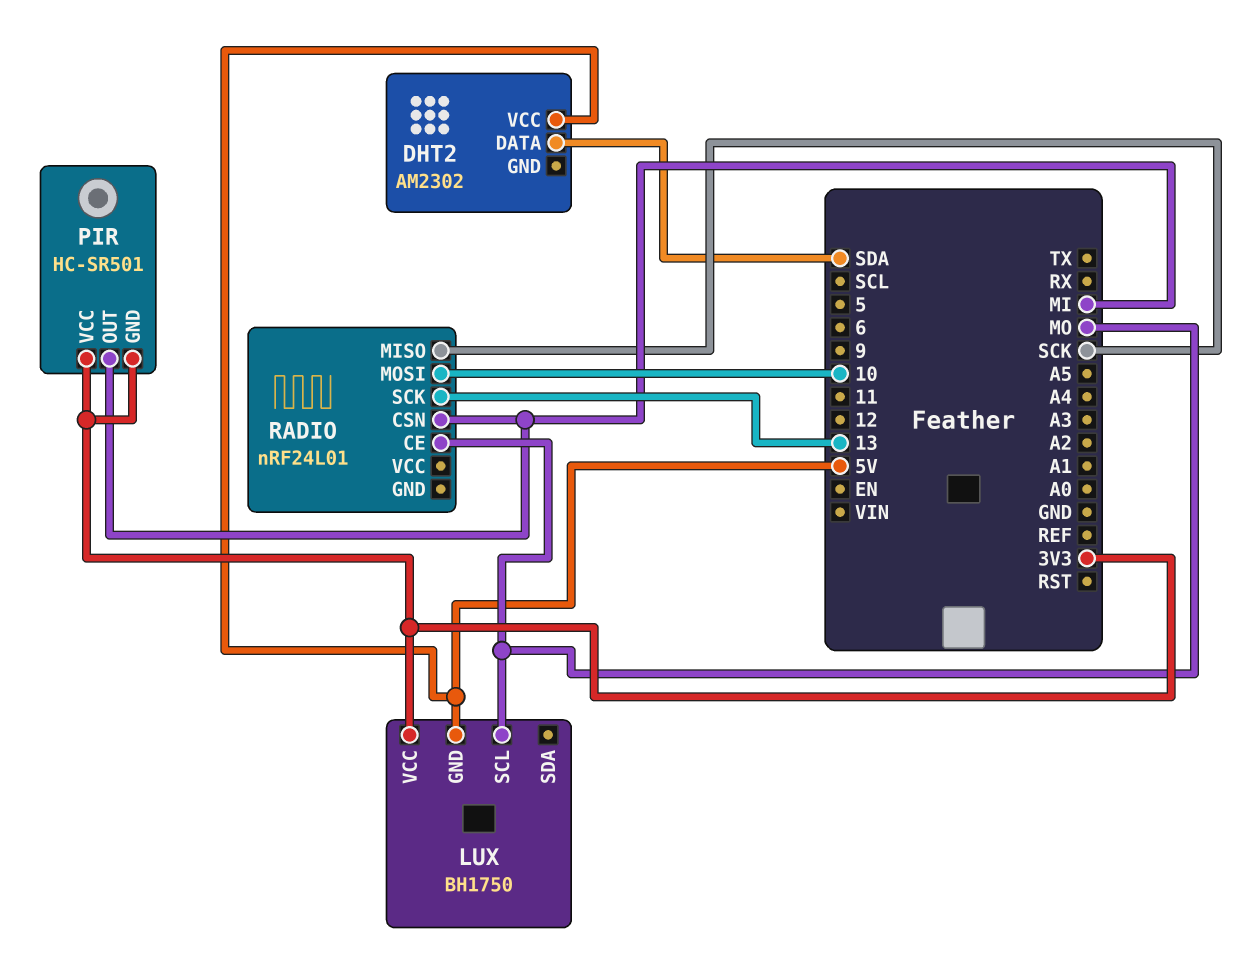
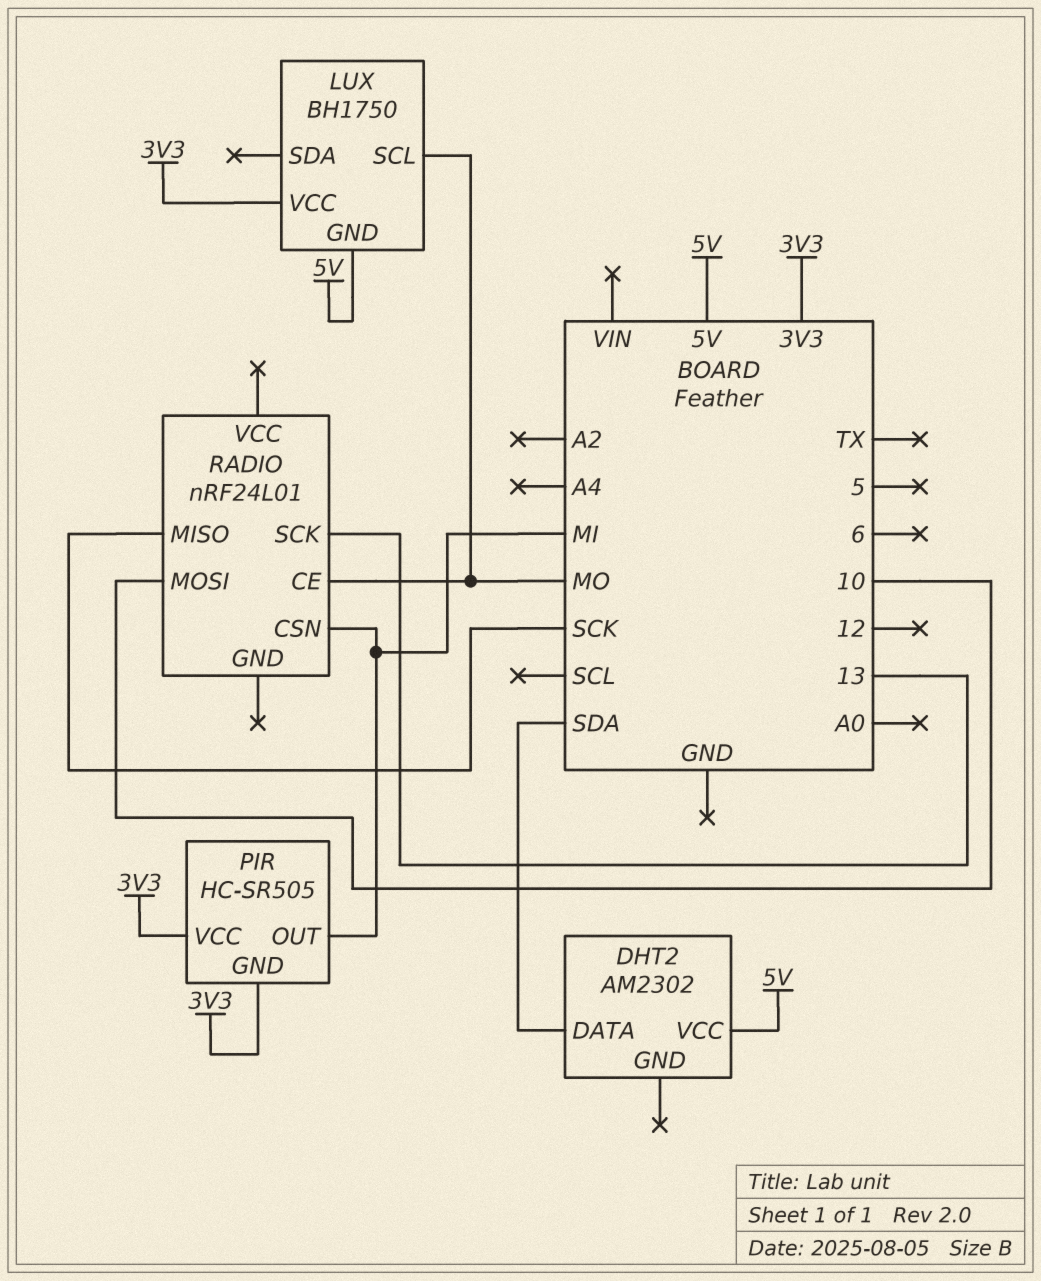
PIR: HC-SR501 -> HC-SR505

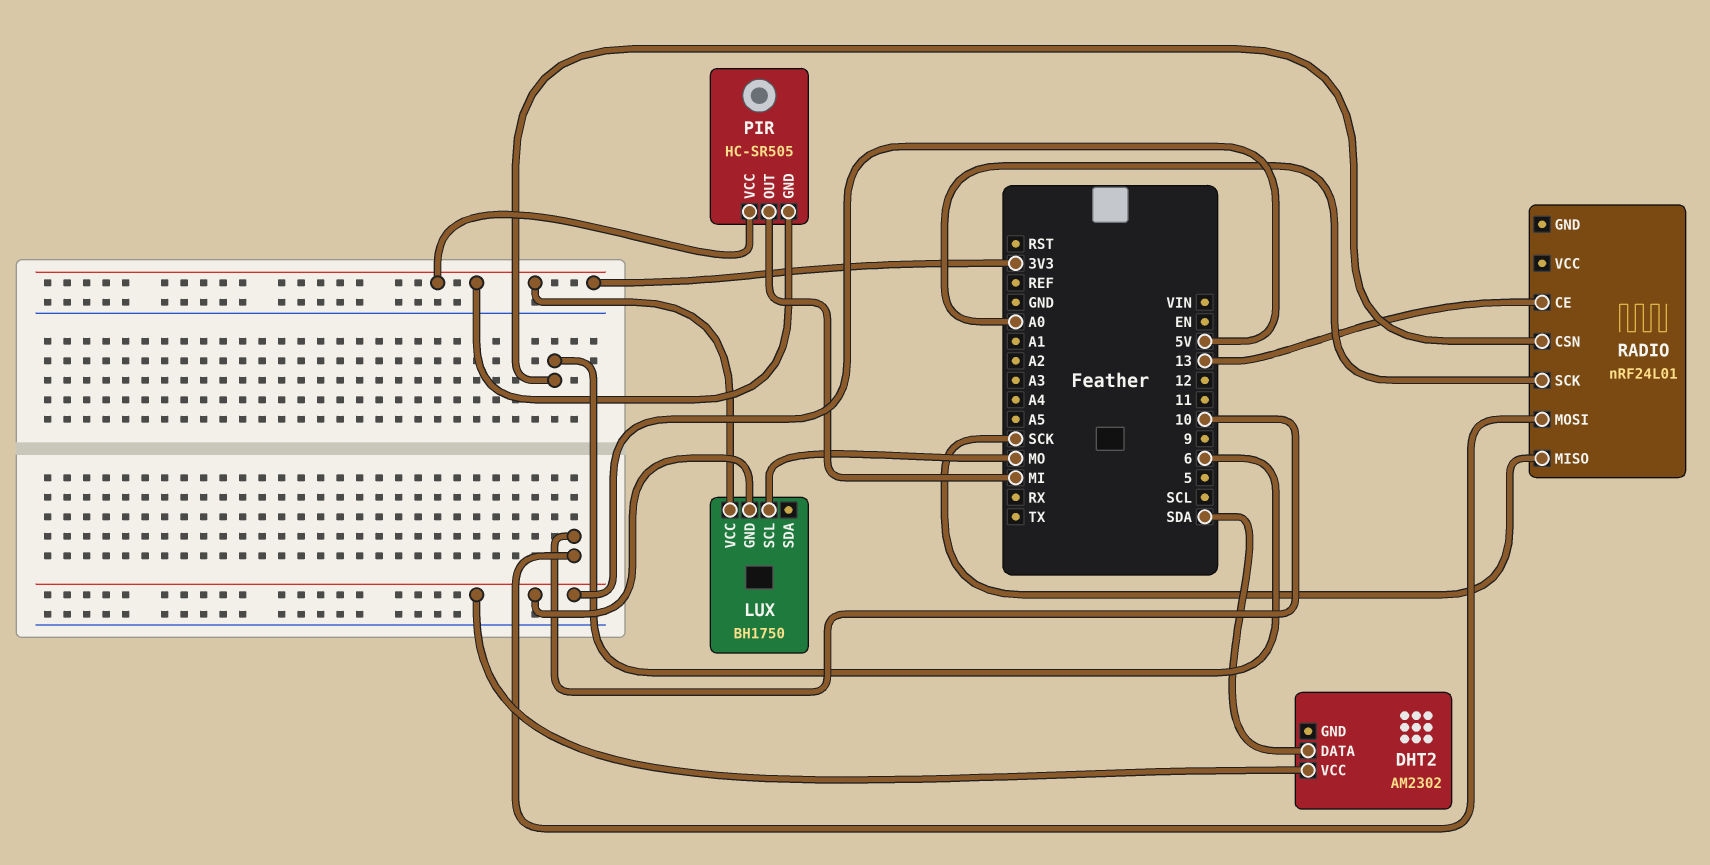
RADIO pin CE: MO -> 13
RADIO pin CSN: MI -> 6
RADIO pin SCK: 13 -> A0

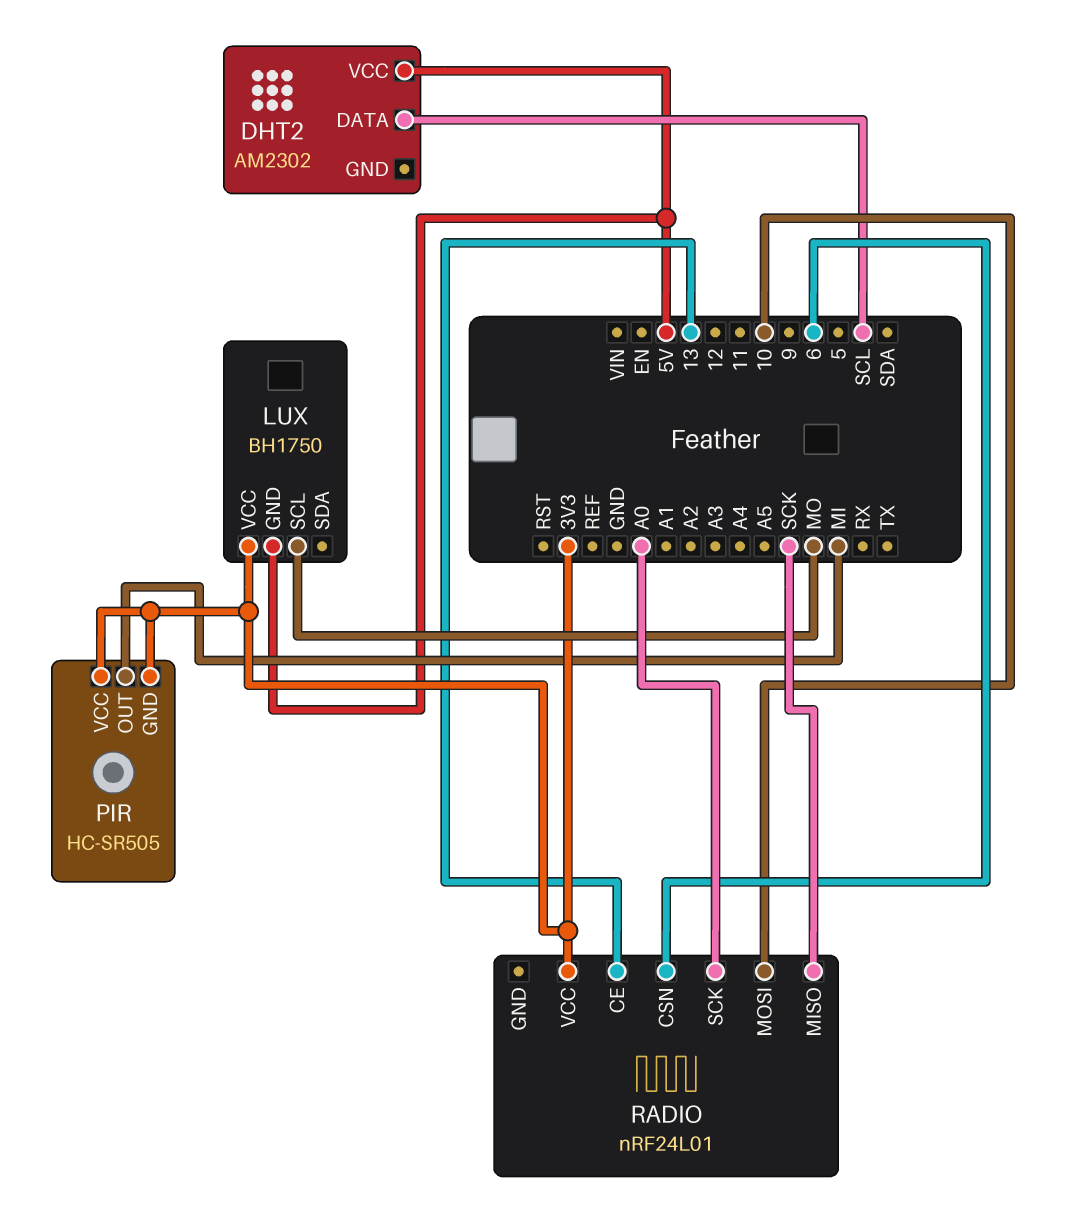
DHT2 pin DATA: SDA -> SCL
RADIO pin VCC: none -> 3V3

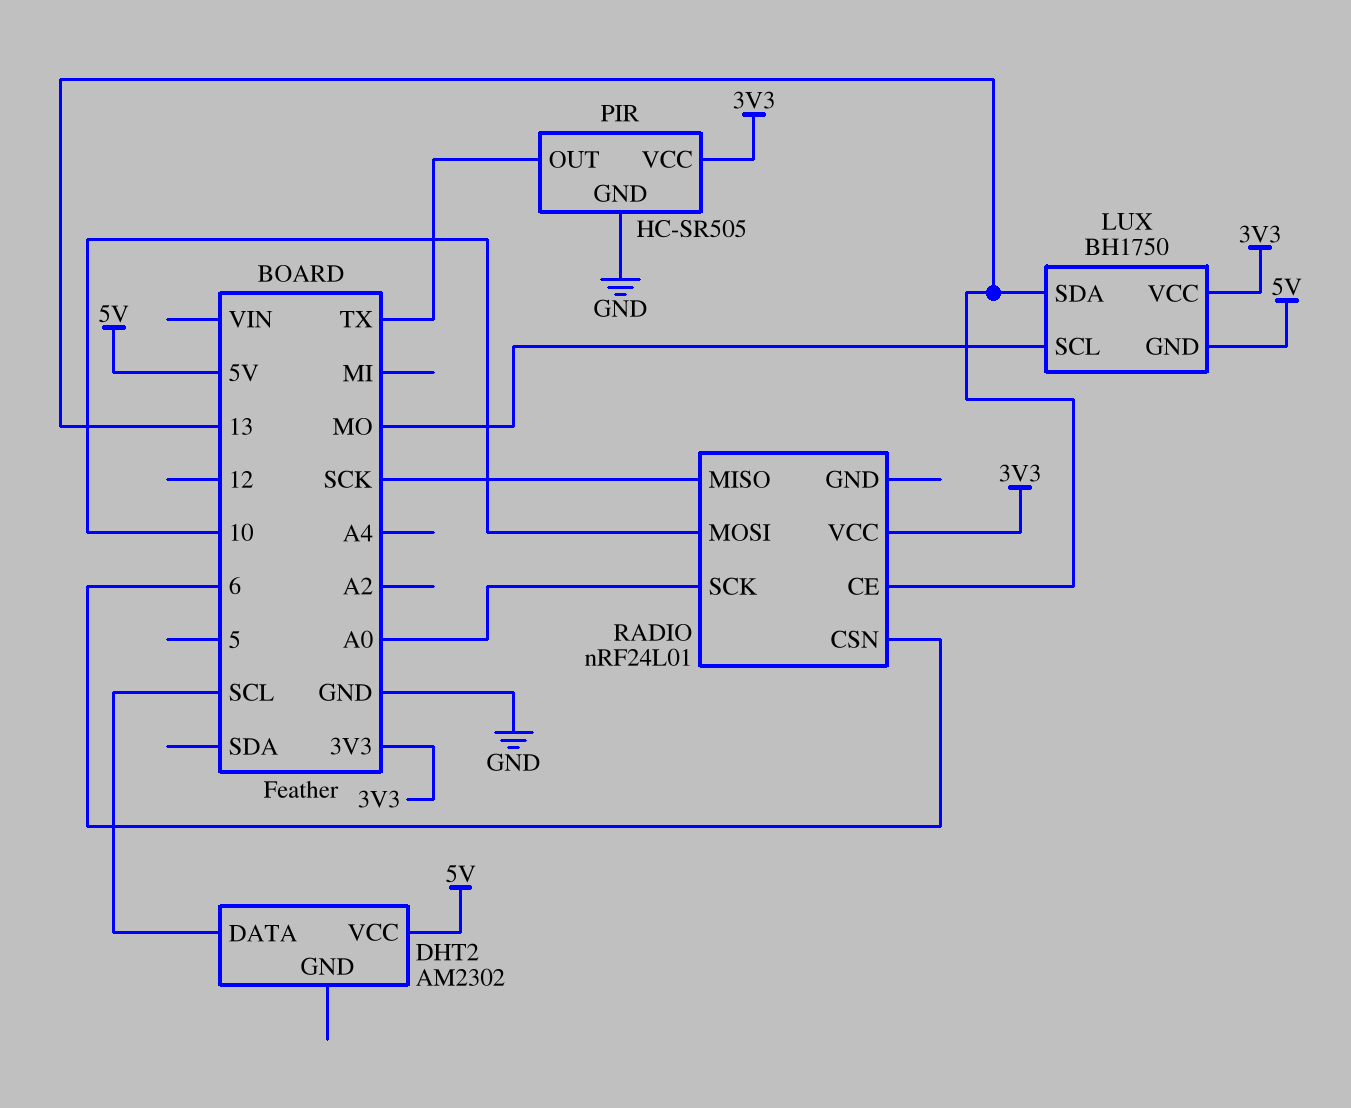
LUX pin SDA: none -> 13
PIR pin GND: 3V3 -> GND
PIR pin OUT: MI -> TX

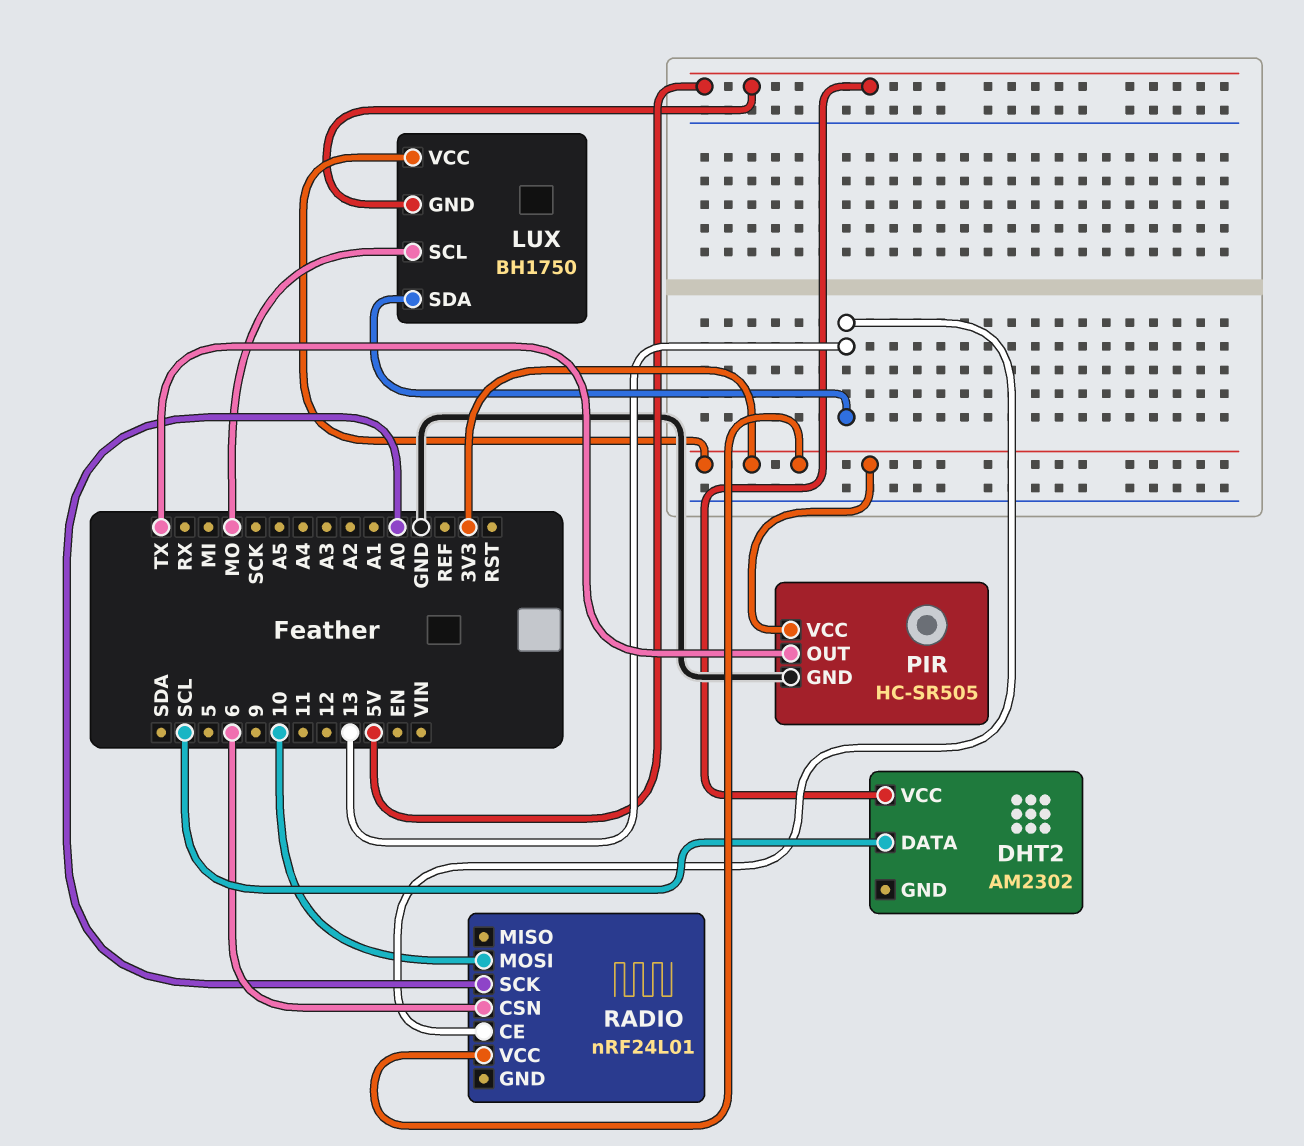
RADIO pin MISO: SCK -> none

